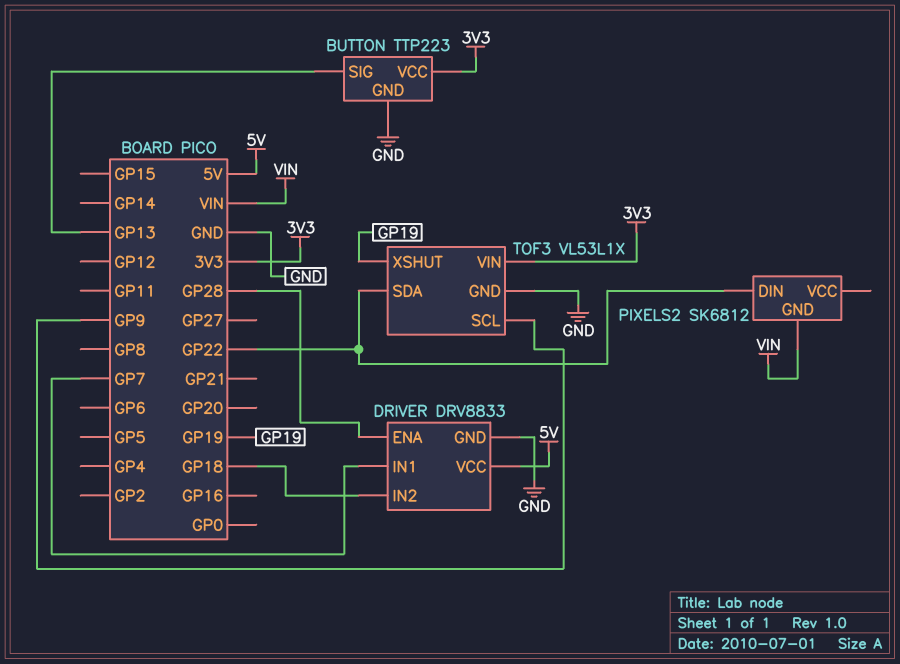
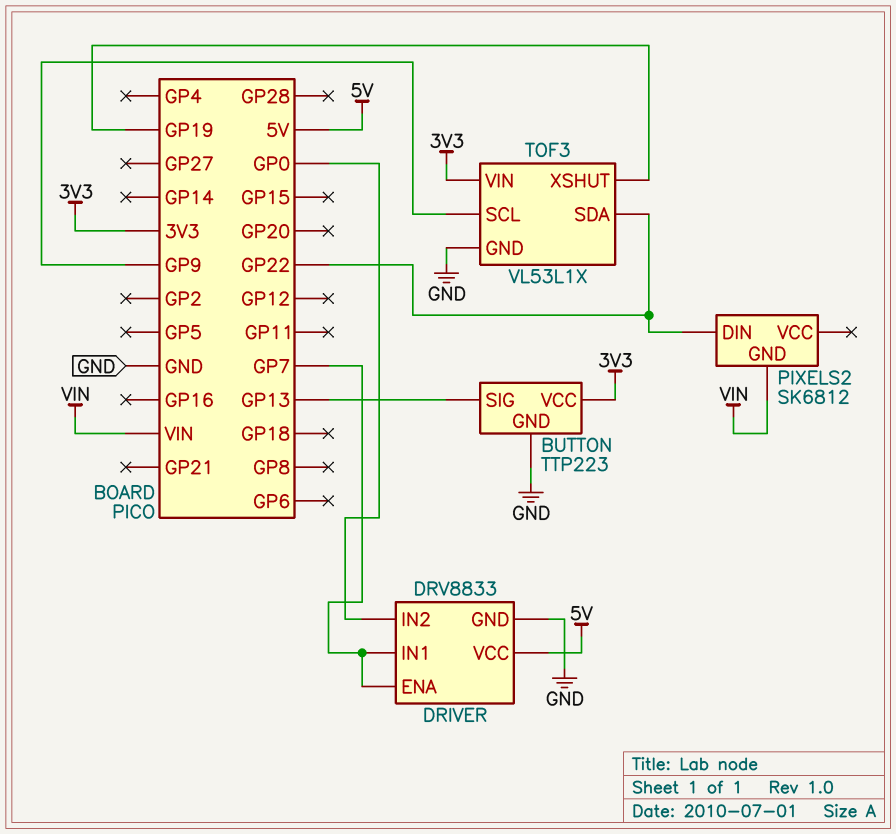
DRIVER pin ENA: GP28 -> GP7
DRIVER pin IN2: GP18 -> GP0

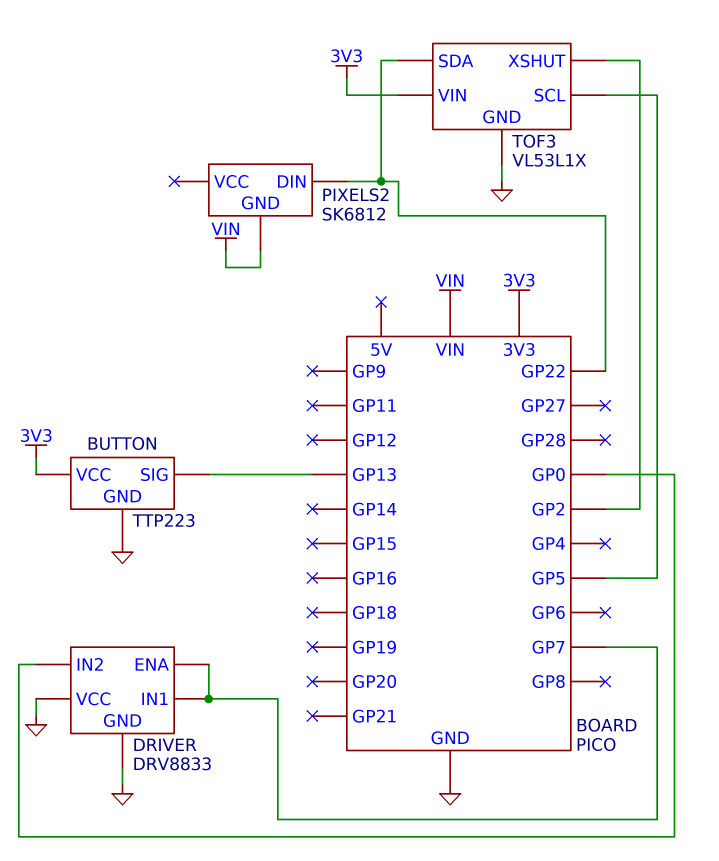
DRIVER pin VCC: 5V -> GND
TOF3 pin SCL: GP9 -> GP5
TOF3 pin XSHUT: GP19 -> GP2

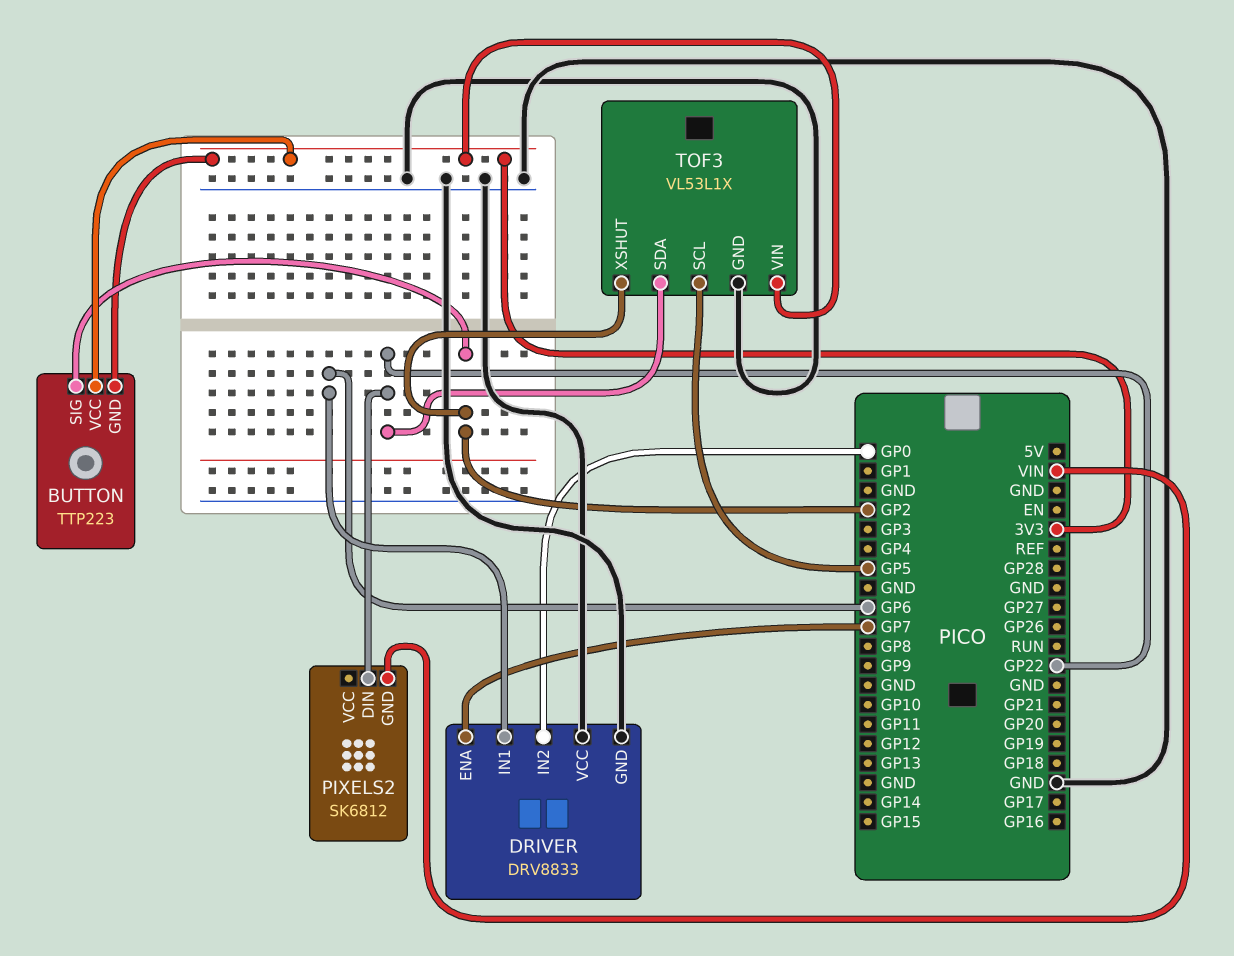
BUTTON pin GND: GND -> 3V3
BUTTON pin SIG: GP13 -> GP2
DRIVER pin IN1: GP7 -> GP6

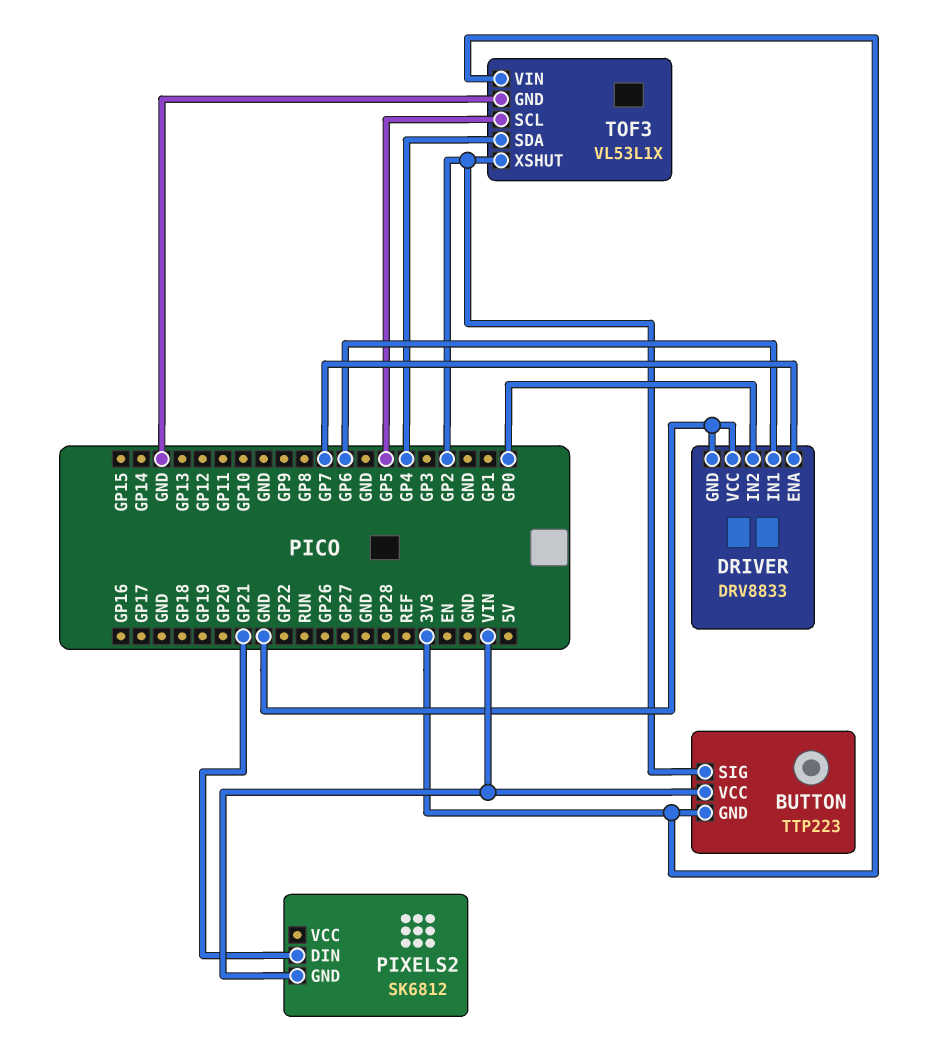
BUTTON pin VCC: 3V3 -> VIN
PIXELS2 pin DIN: GP22 -> GP21
TOF3 pin SDA: GP22 -> GP4

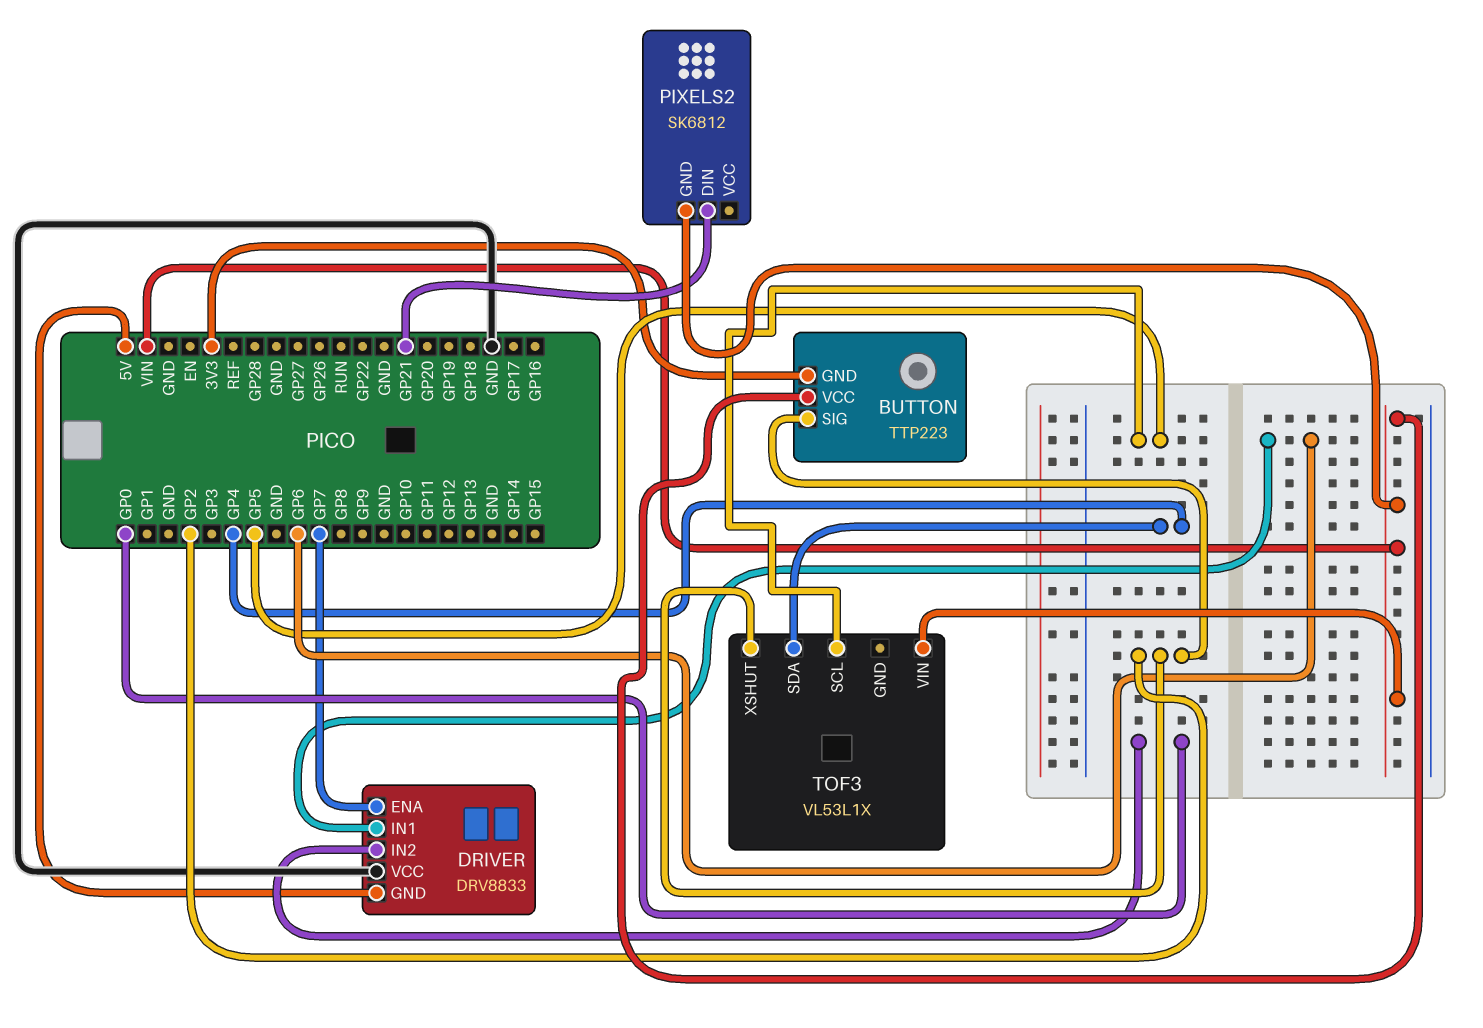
DRIVER pin GND: GND -> 5V
TOF3 pin GND: GND -> none
TOF3 pin VIN: 3V3 -> VIN

